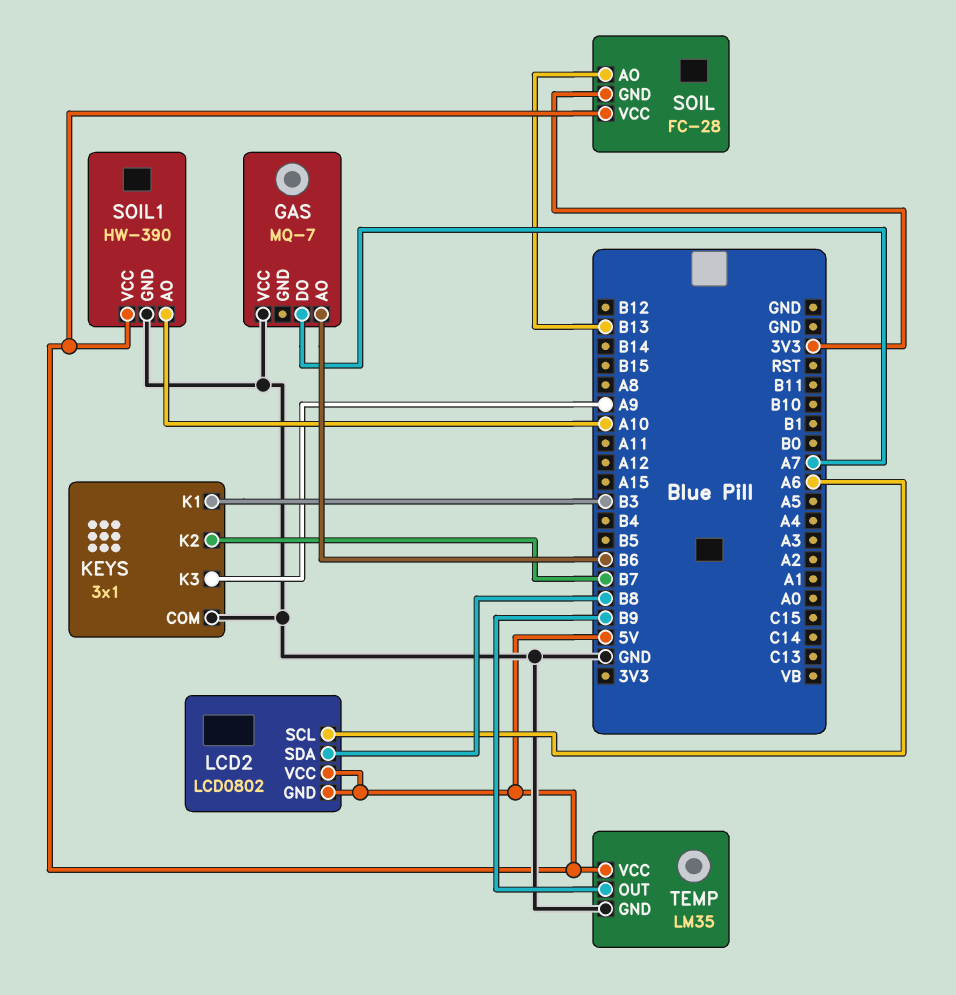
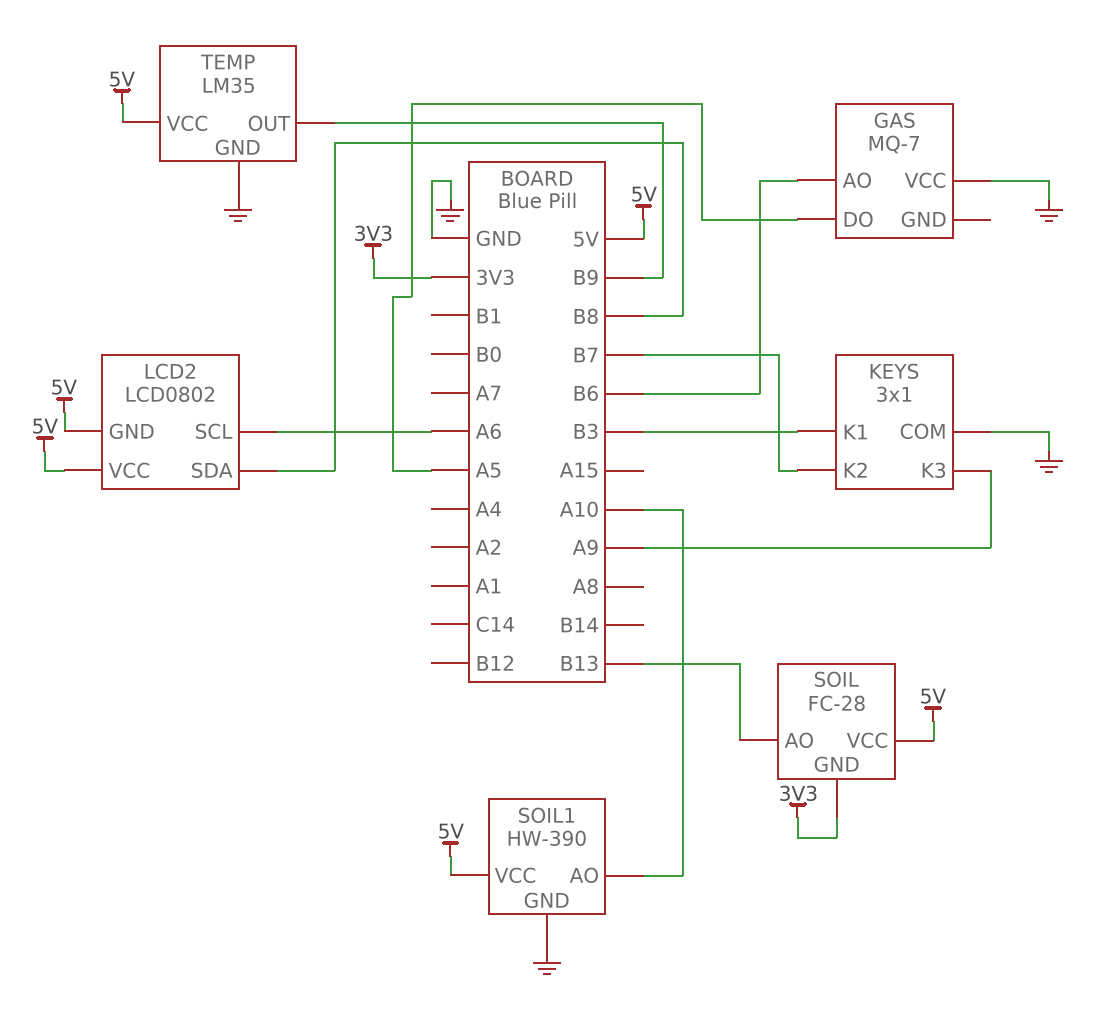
GAS pin DO: A7 -> A5

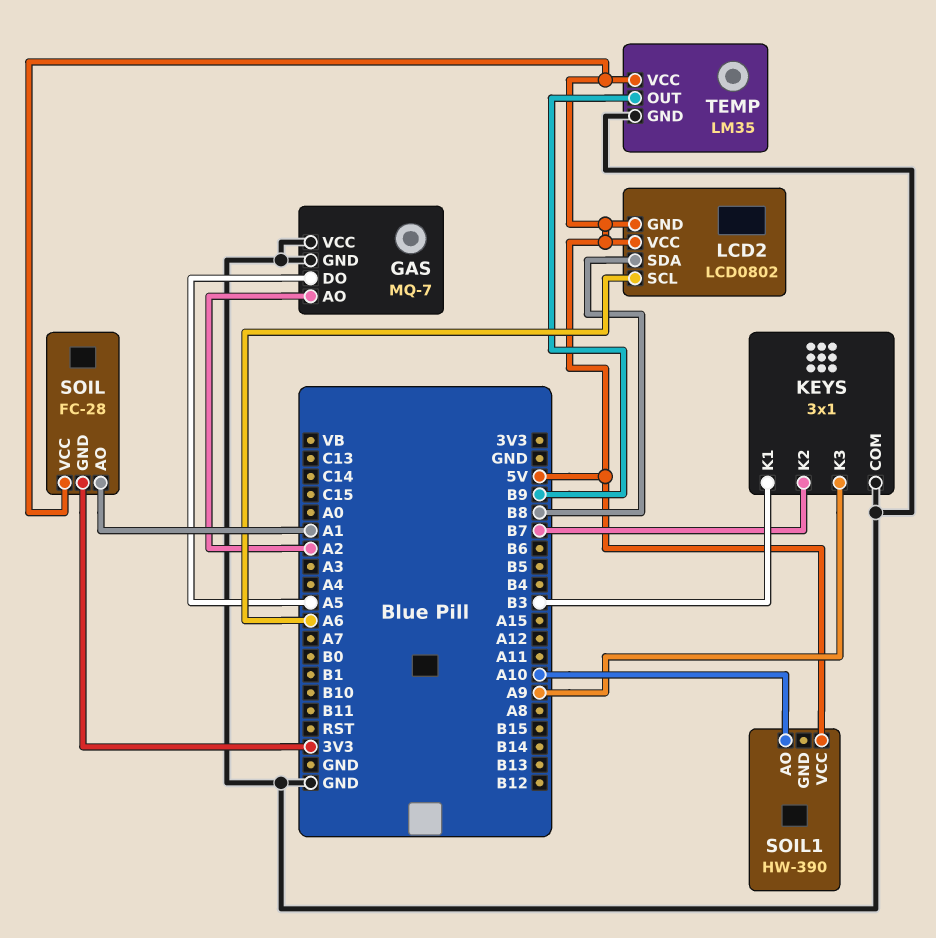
GAS pin AO: B6 -> A2
GAS pin GND: none -> GND
SOIL pin AO: B13 -> A1
SOIL1 pin GND: GND -> none

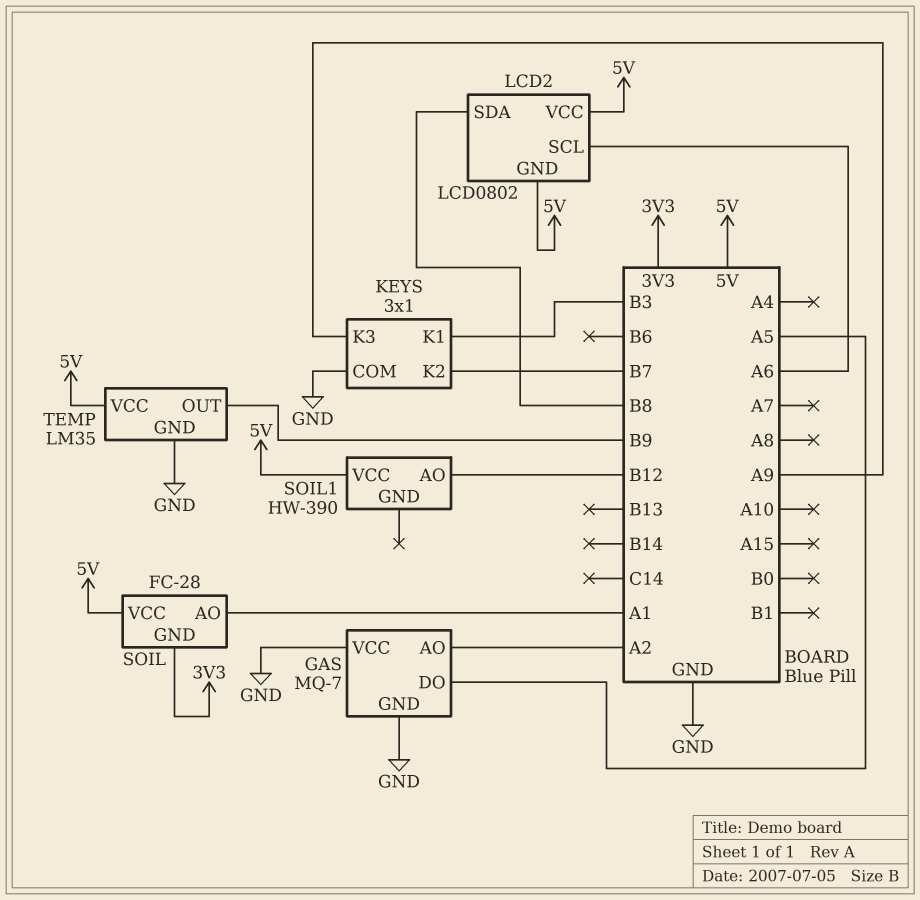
SOIL1 pin AO: A10 -> B12

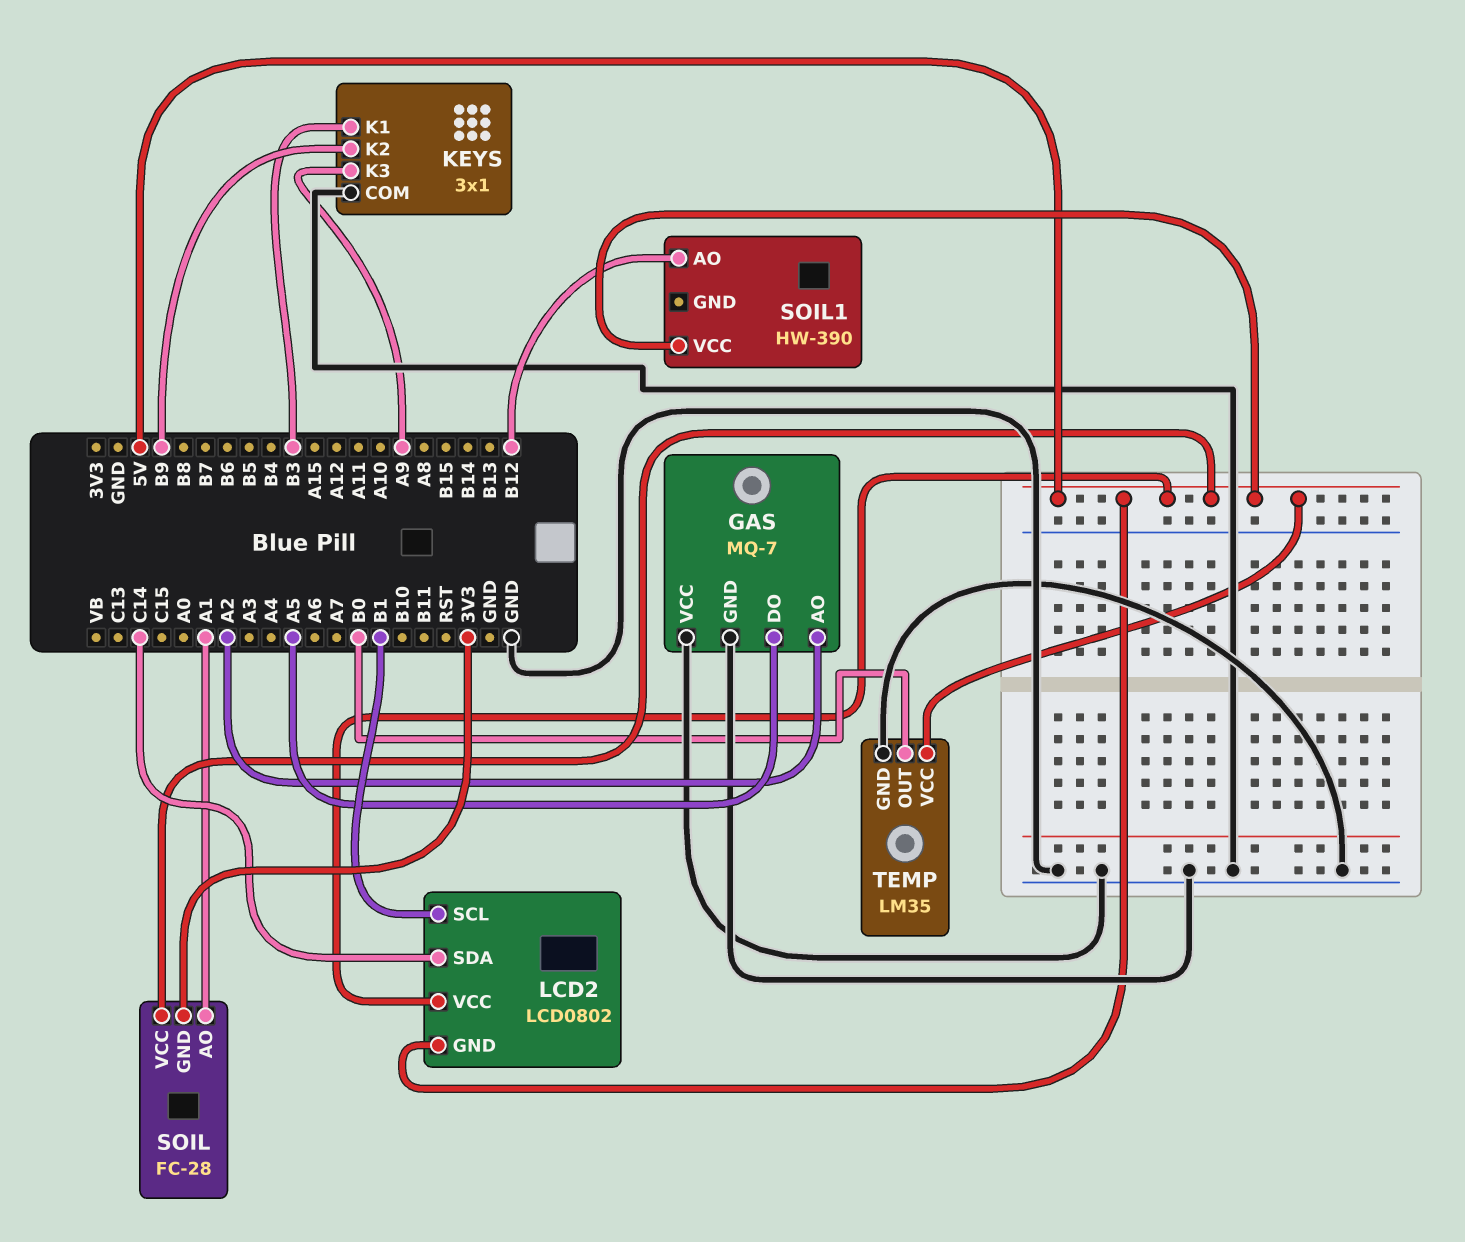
KEYS pin K2: B7 -> B9
LCD2 pin SCL: A6 -> B1
LCD2 pin SDA: B8 -> C14
TEMP pin OUT: B9 -> B0

